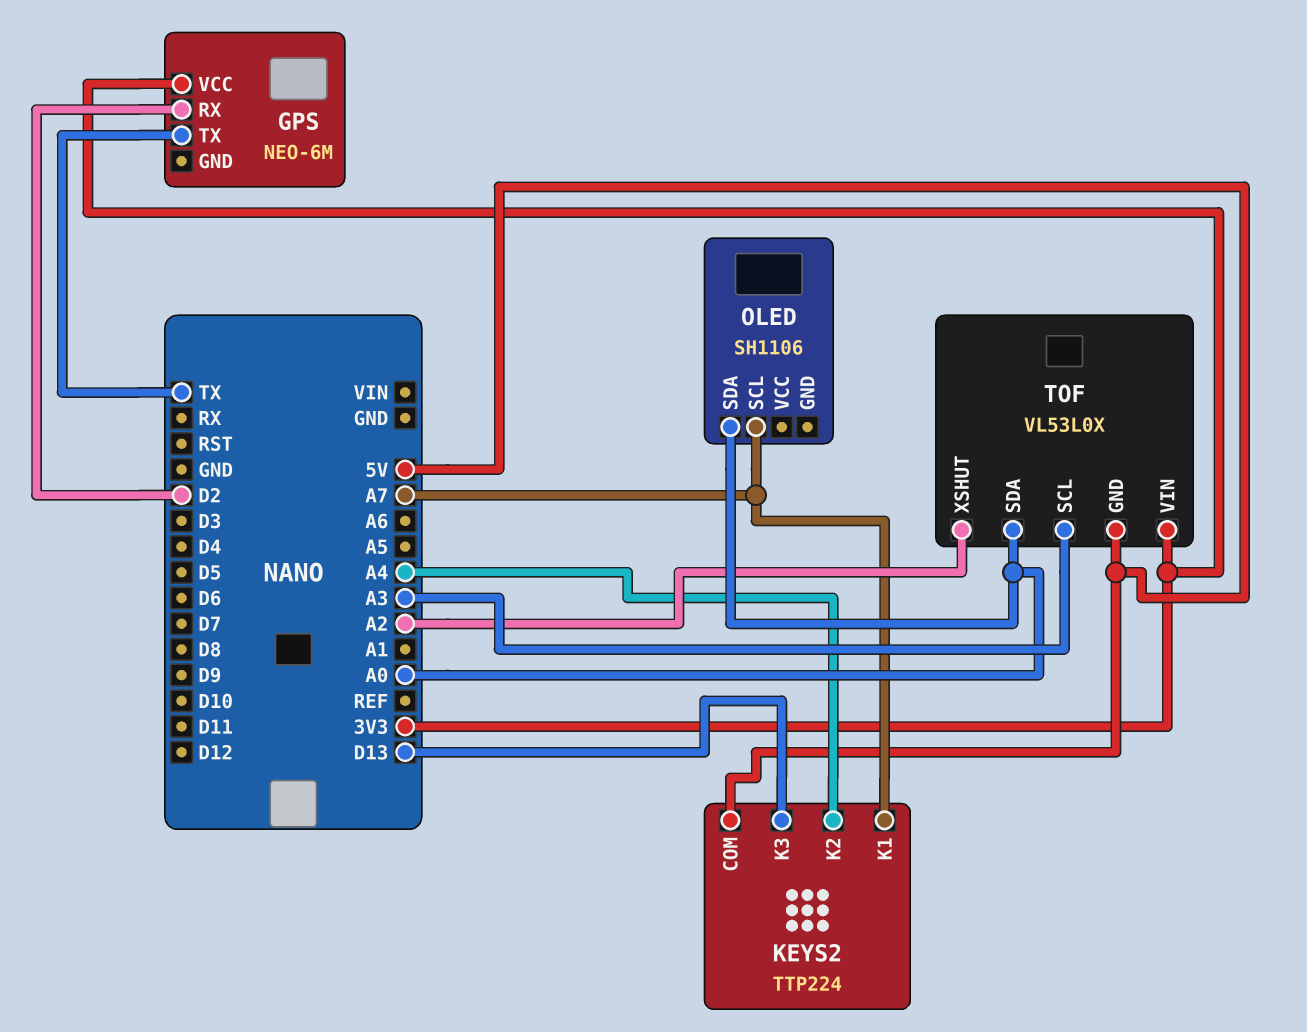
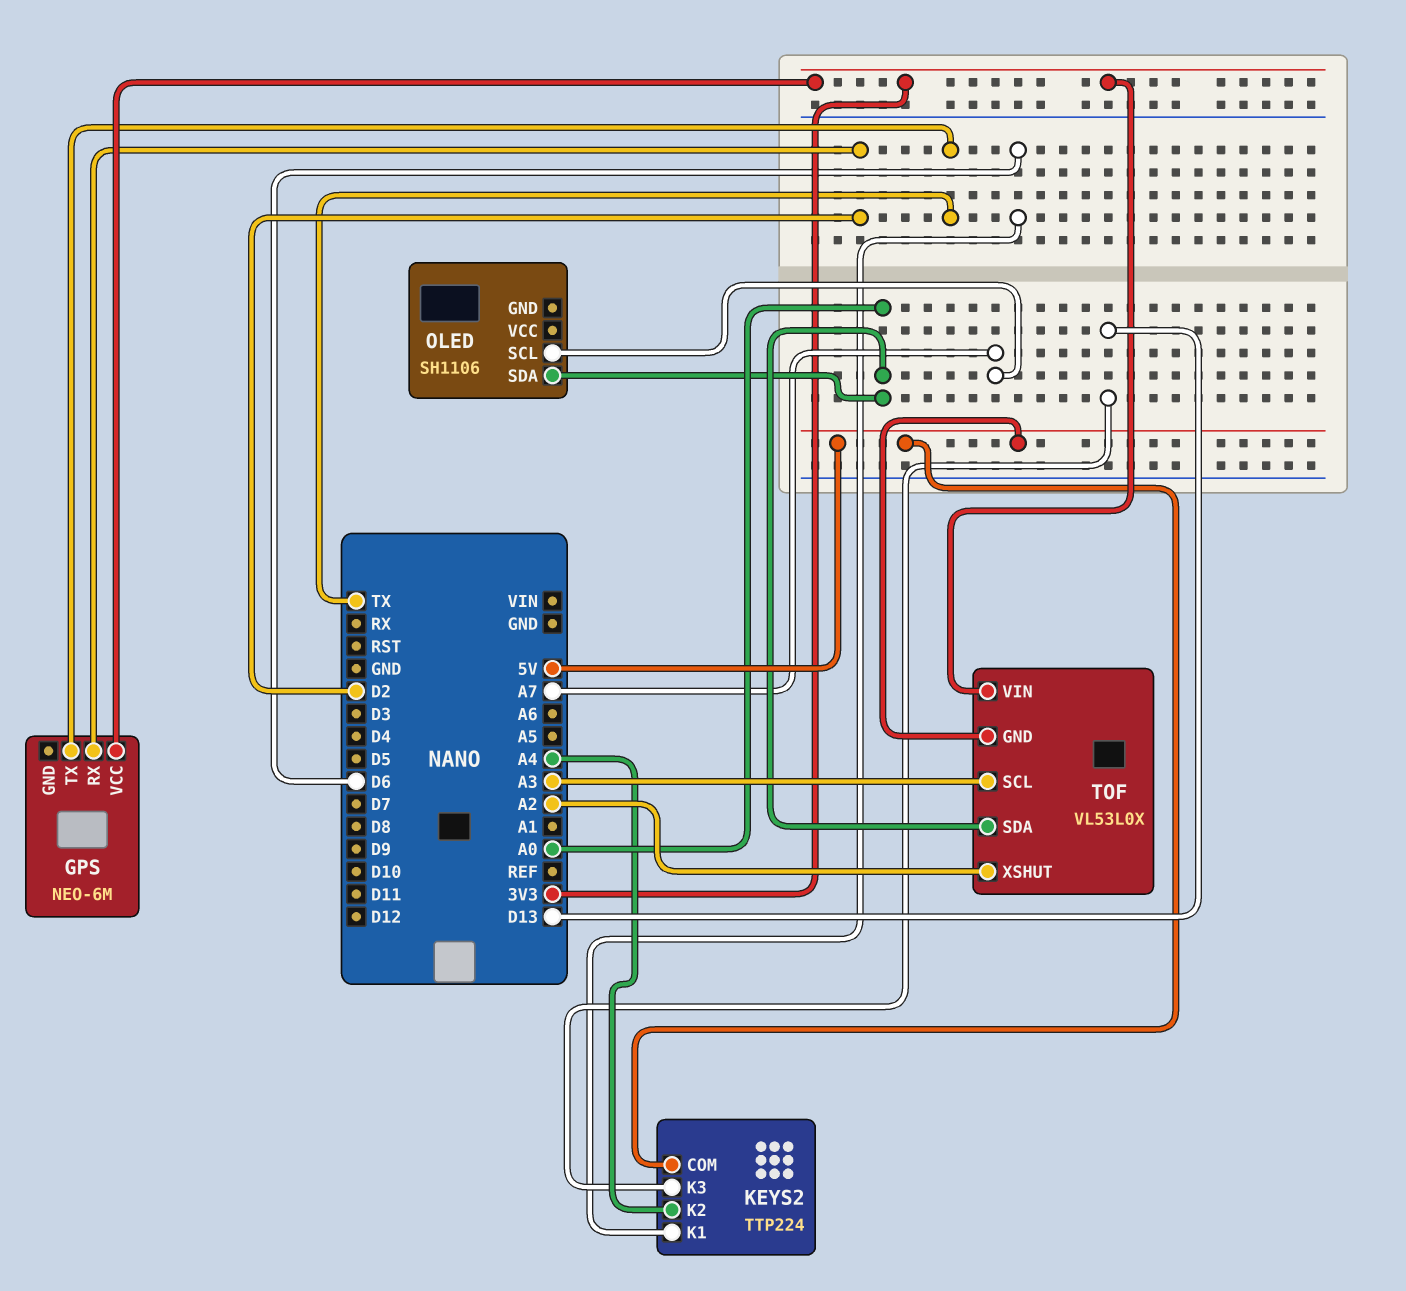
KEYS2 pin K1: A7 -> D6

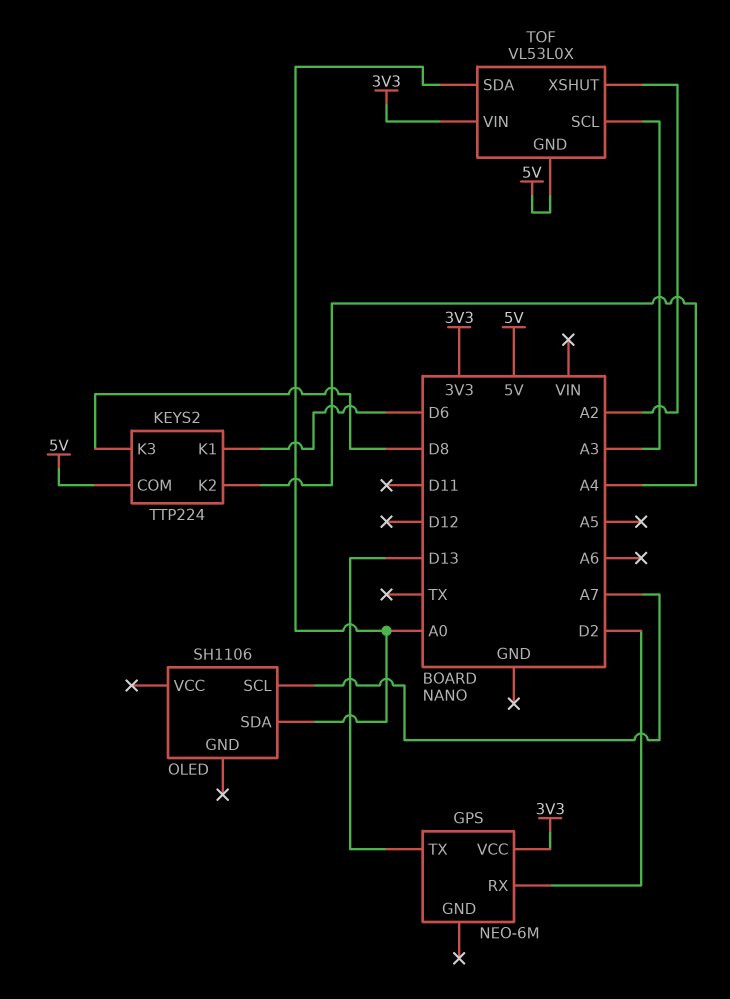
GPS pin TX: TX -> D13
KEYS2 pin K3: D13 -> D8

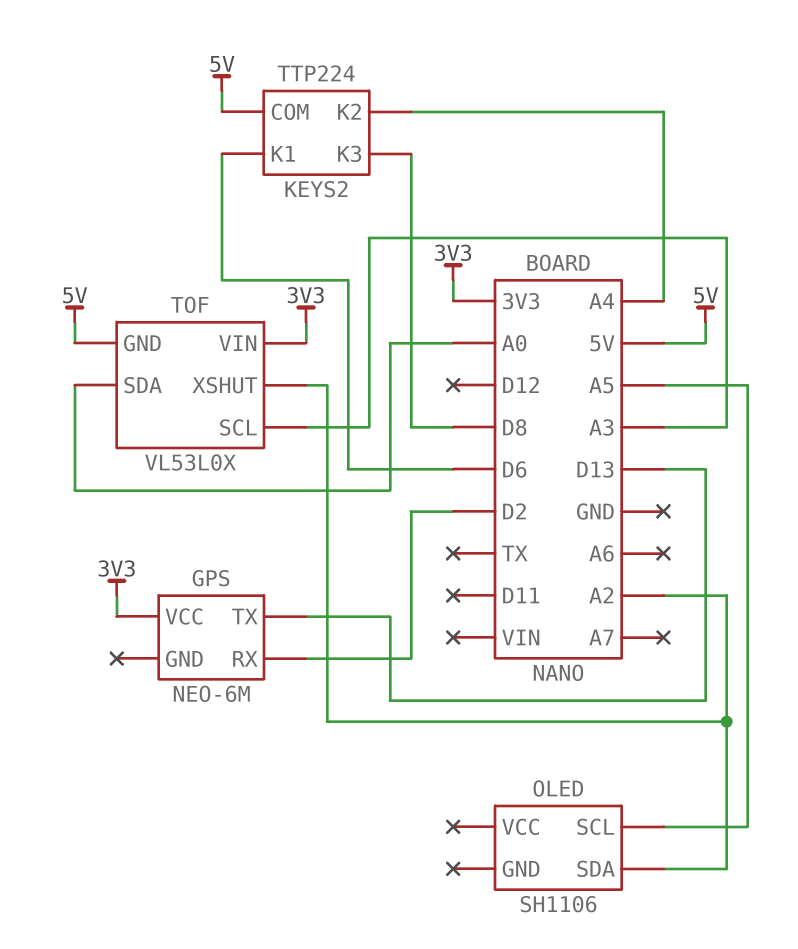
OLED pin SCL: A7 -> A5
OLED pin SDA: A0 -> A2

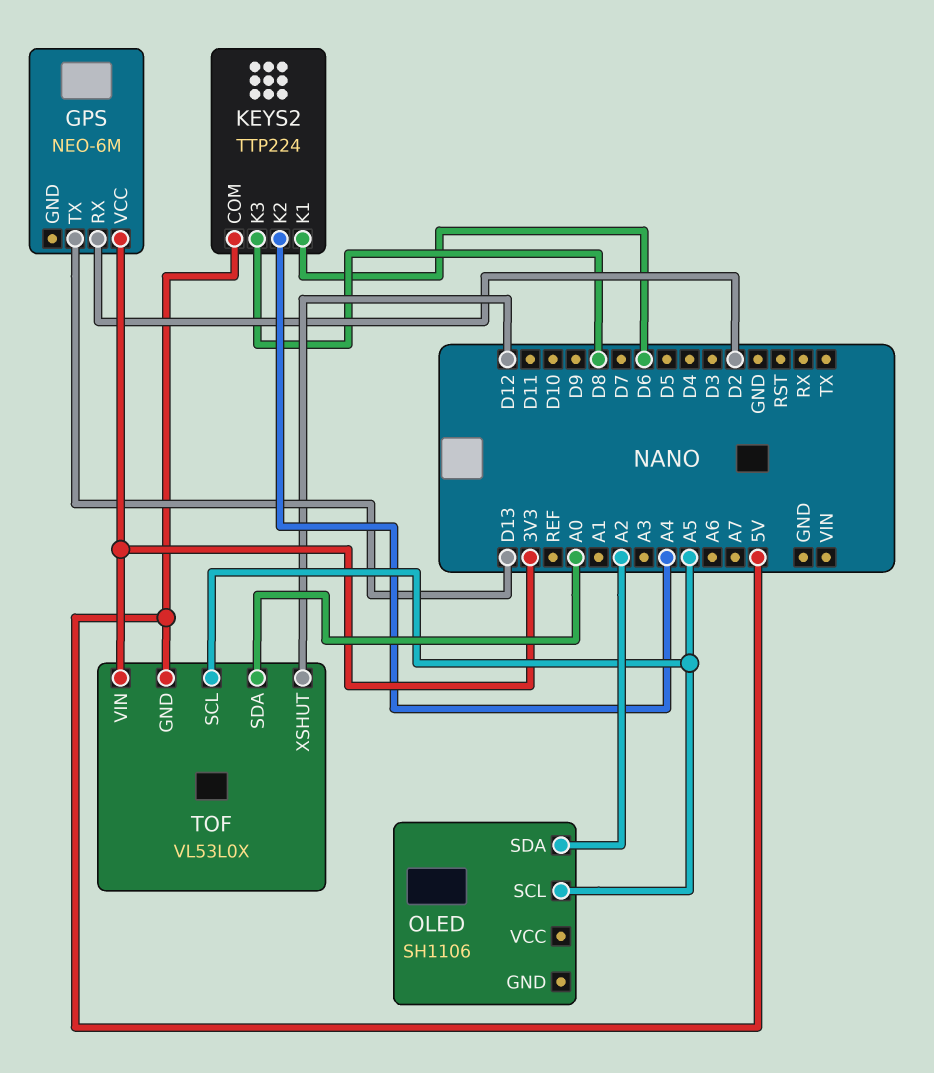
TOF pin SCL: A3 -> A5
TOF pin XSHUT: A2 -> D12

